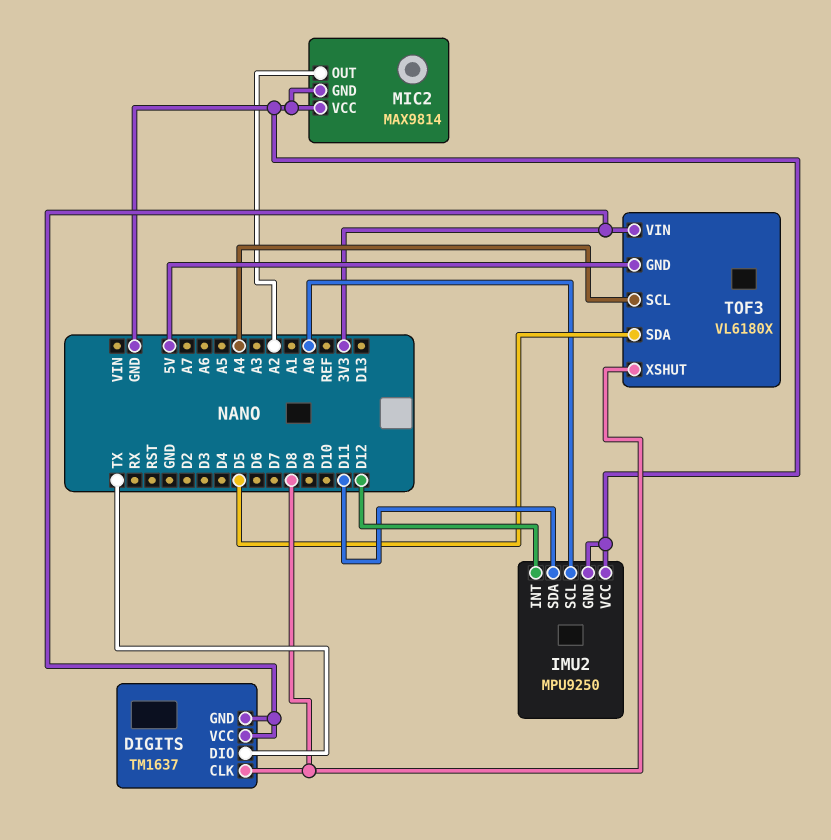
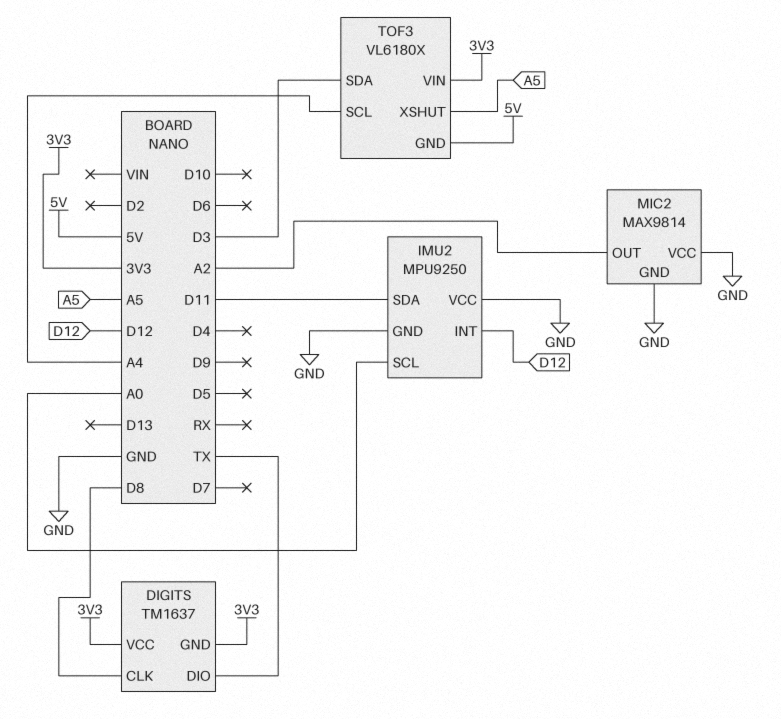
TOF3 pin SDA: D5 -> D3
TOF3 pin XSHUT: D8 -> A5

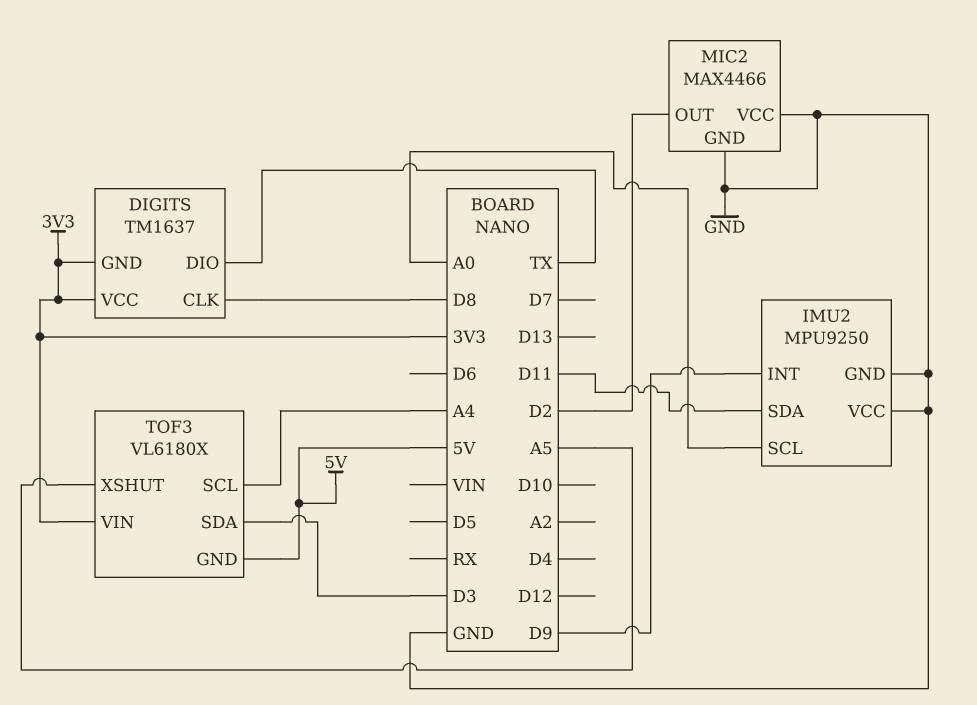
IMU2 pin INT: D12 -> D9
MIC2: MAX9814 -> MAX4466
MIC2 pin OUT: A2 -> D2

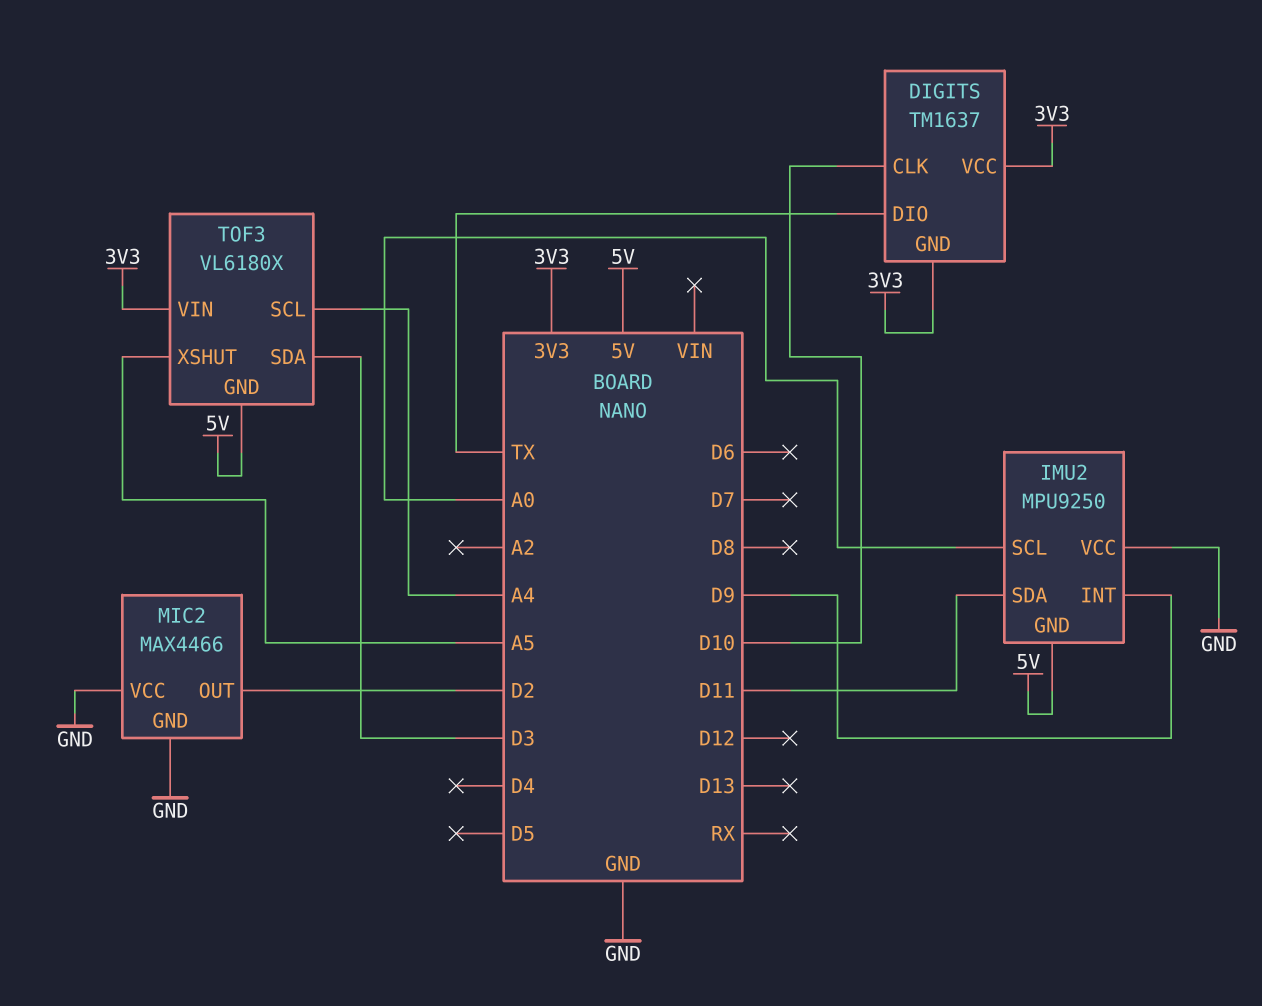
DIGITS pin CLK: D8 -> D10
IMU2 pin GND: GND -> 5V

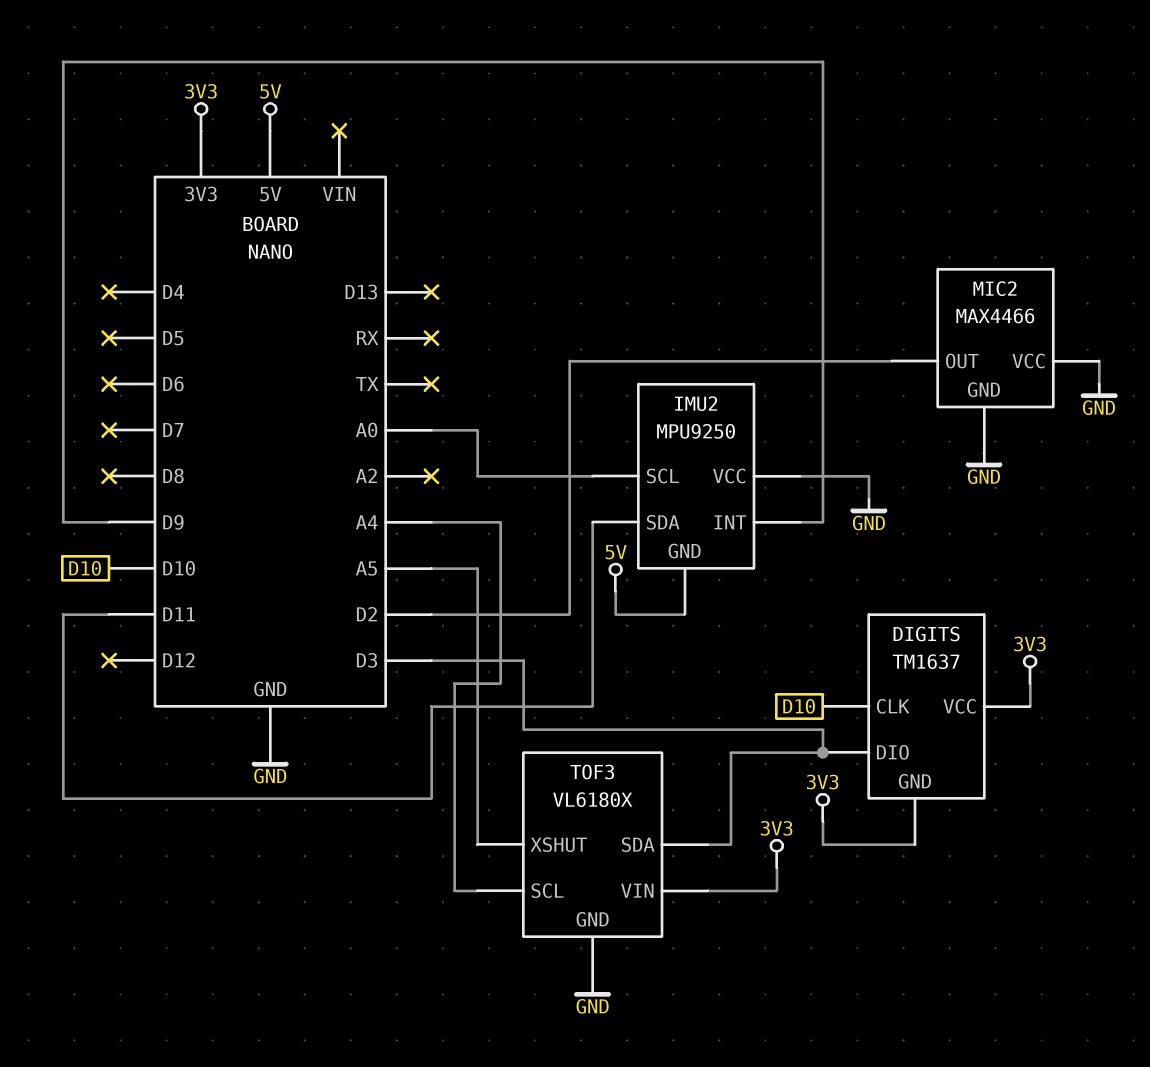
DIGITS pin DIO: TX -> D3
TOF3 pin GND: 5V -> GND

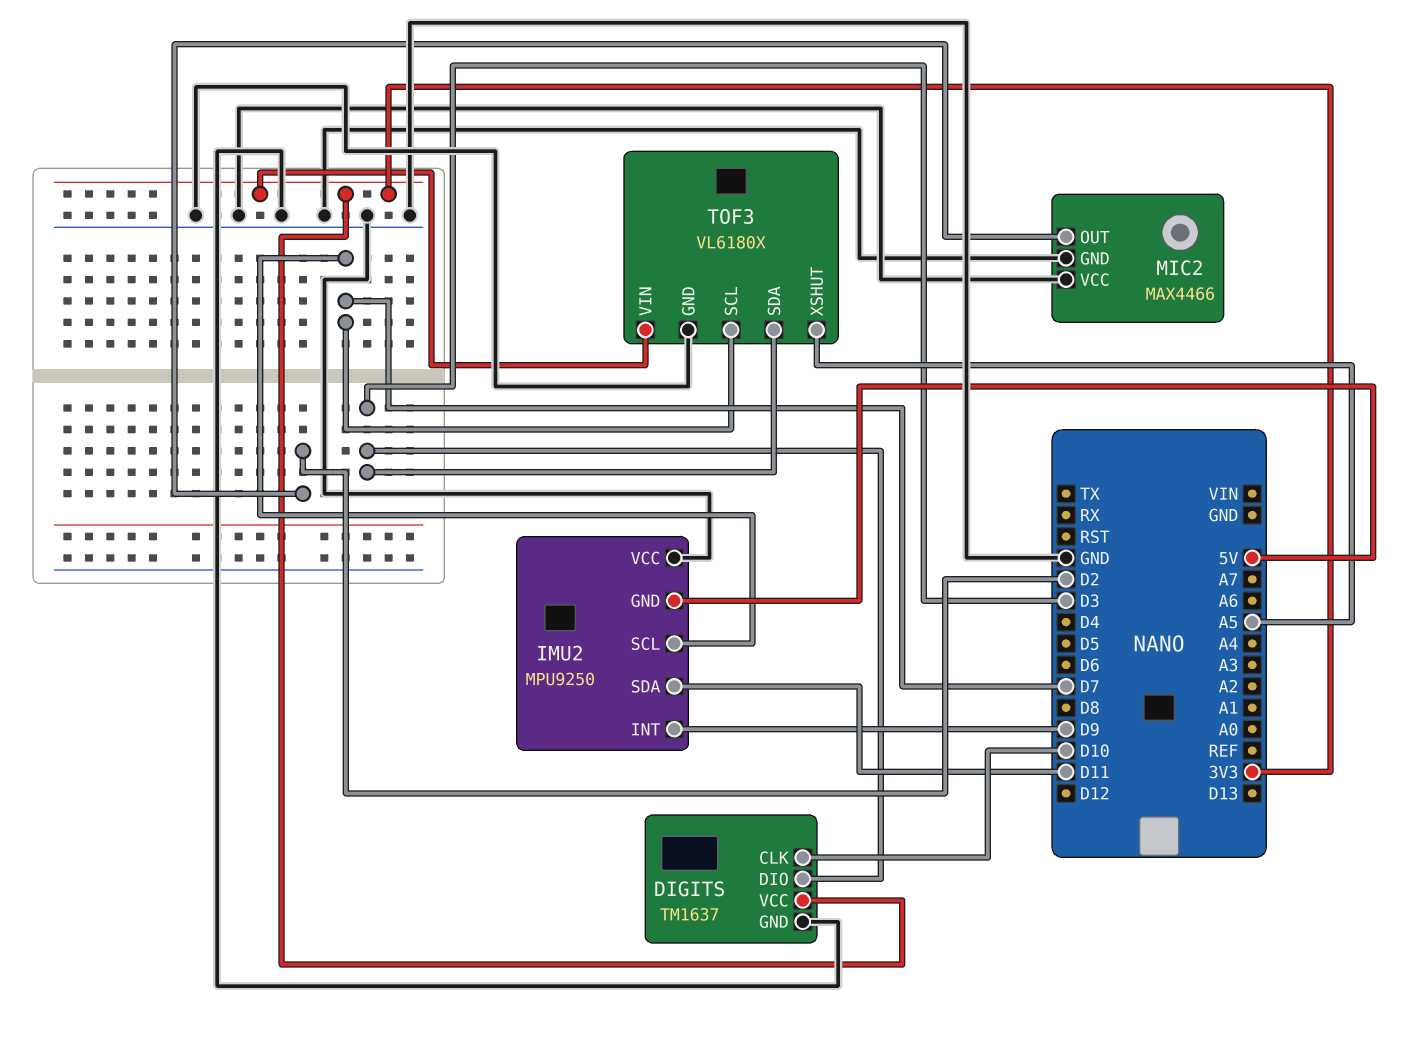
DIGITS pin GND: 3V3 -> GND
IMU2 pin SCL: A0 -> D7
TOF3 pin SCL: A4 -> D7

